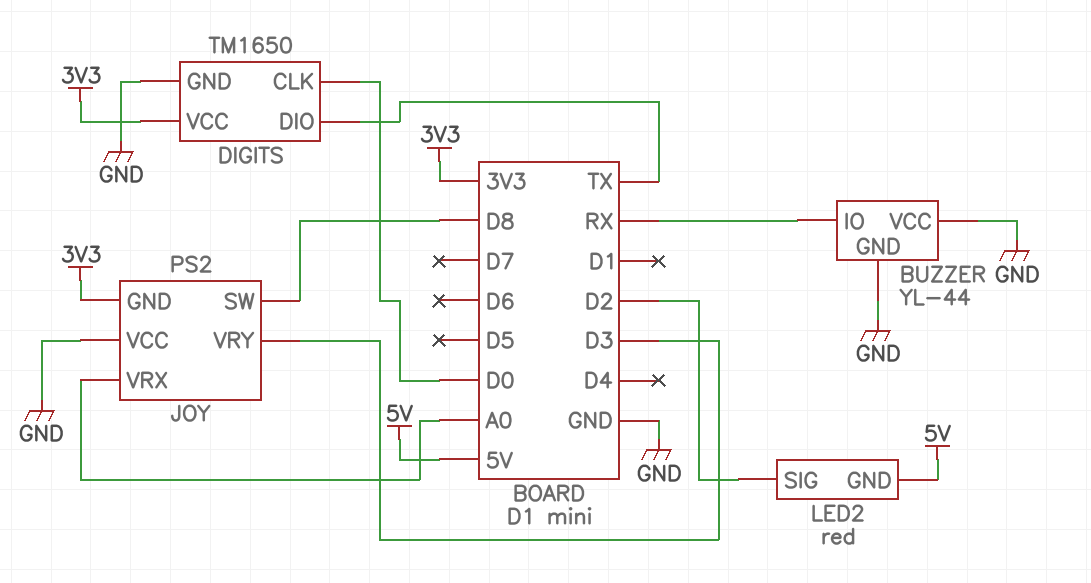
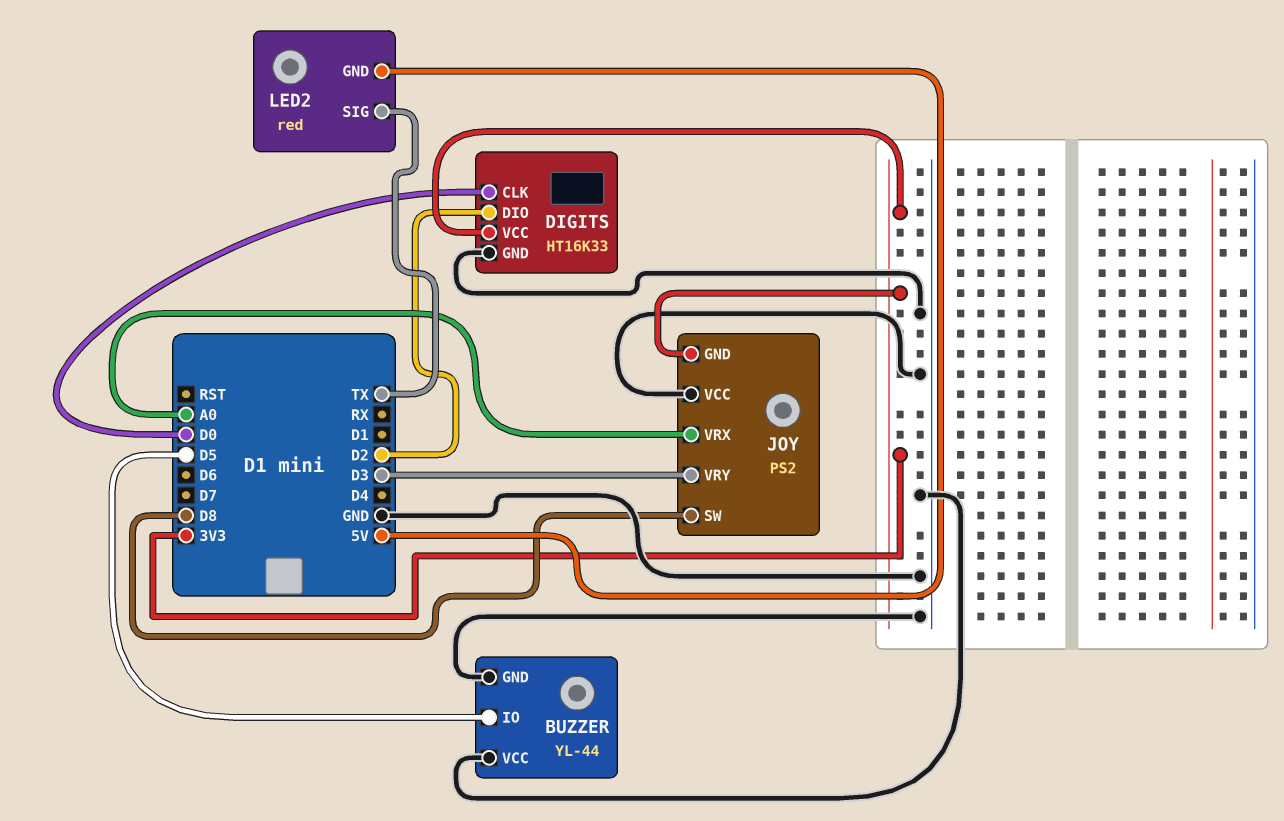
BUZZER pin IO: RX -> D5
DIGITS: TM1650 -> HT16K33
DIGITS pin DIO: TX -> D2
LED2 pin SIG: D2 -> TX

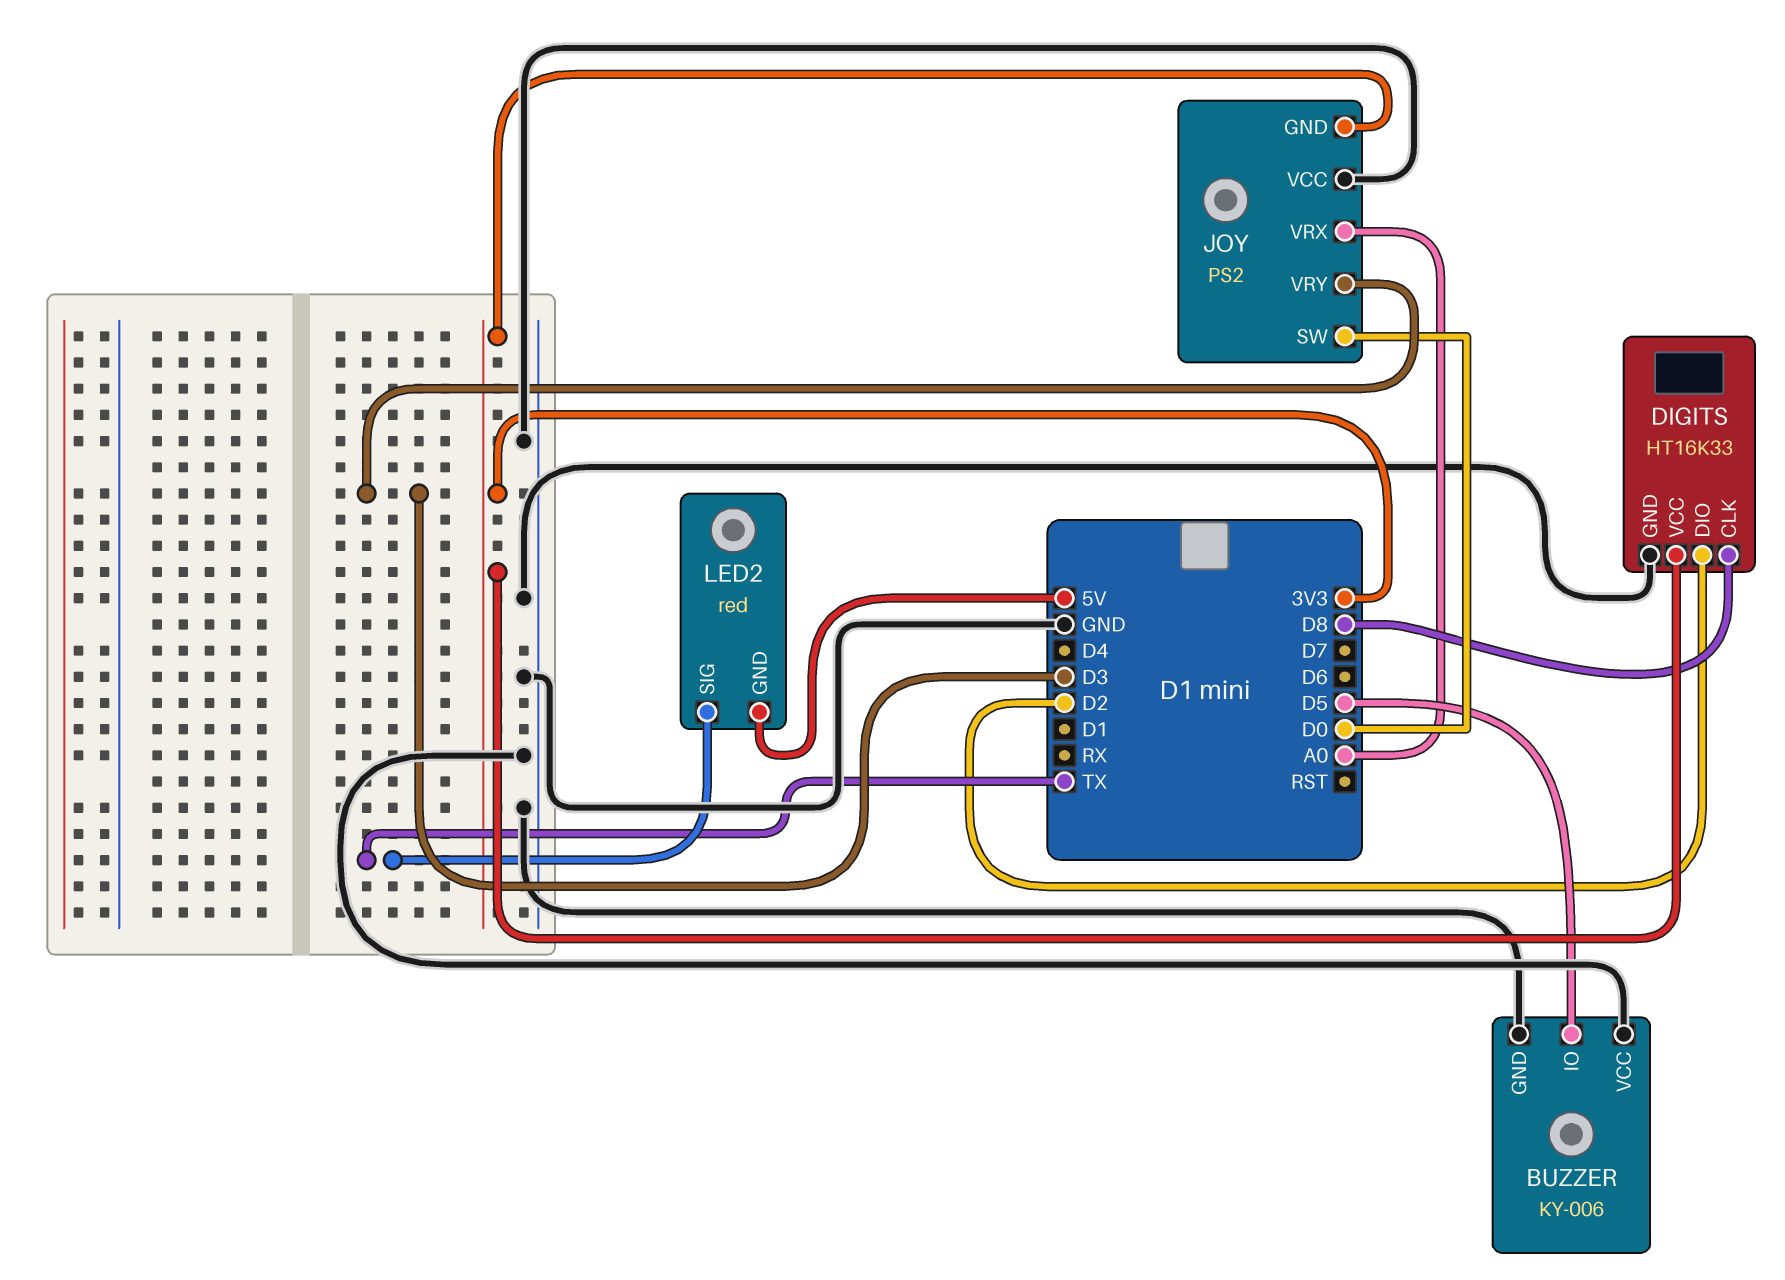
BUZZER: YL-44 -> KY-006
DIGITS pin CLK: D0 -> D8
JOY pin SW: D8 -> D0

